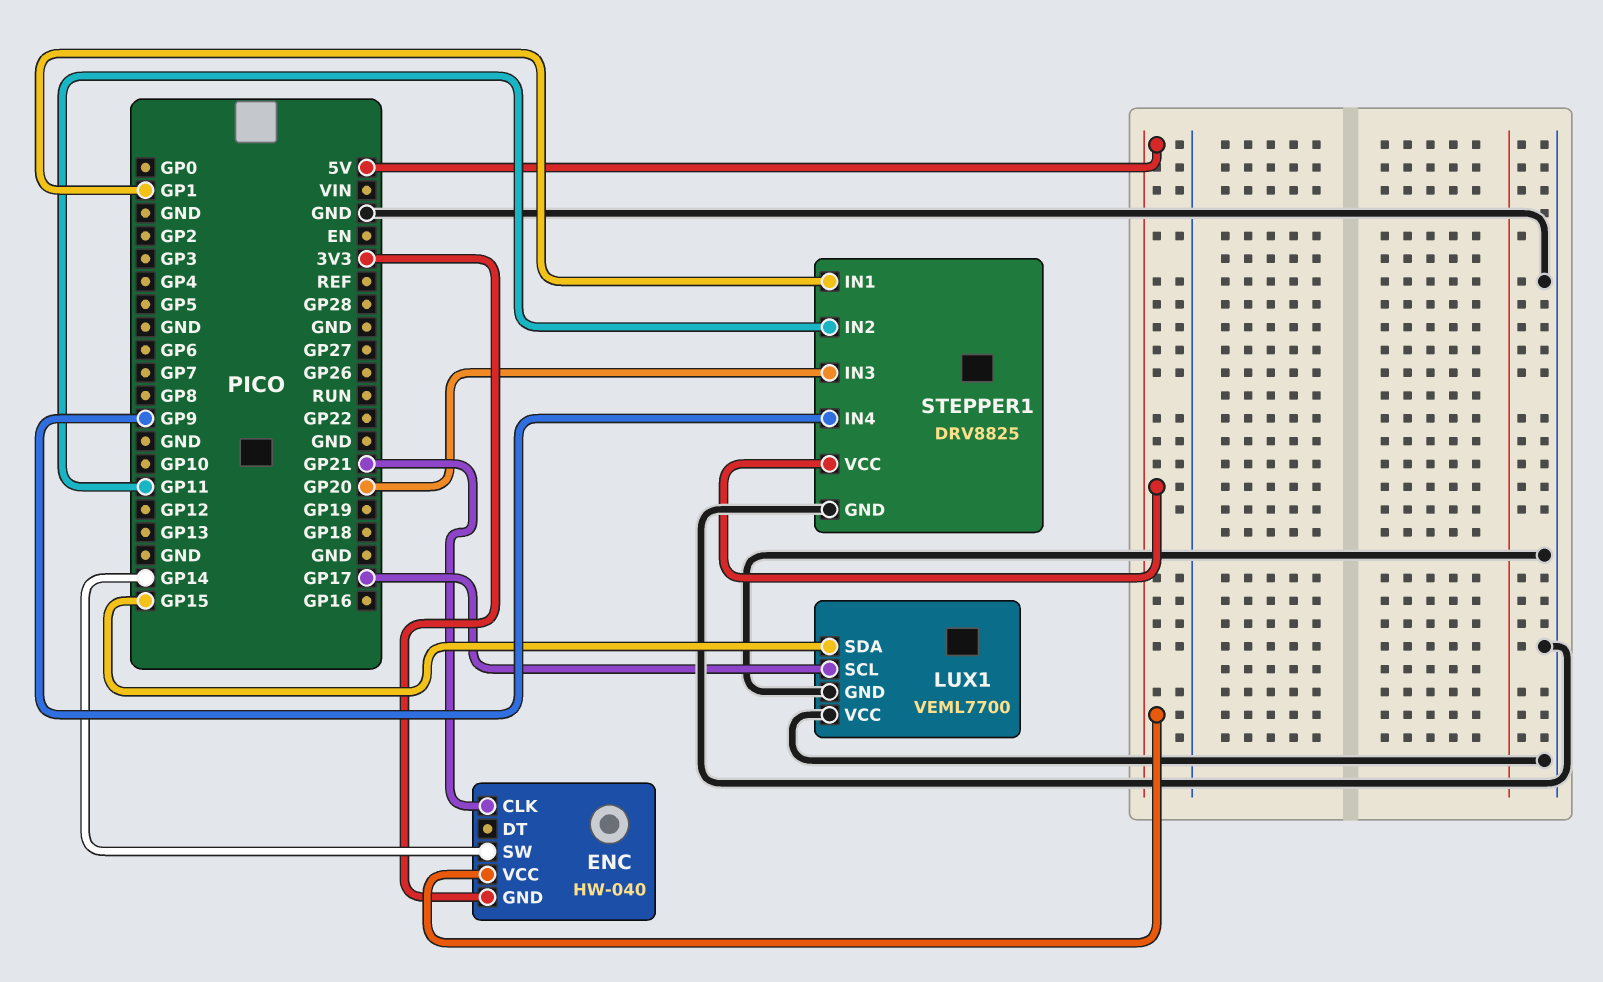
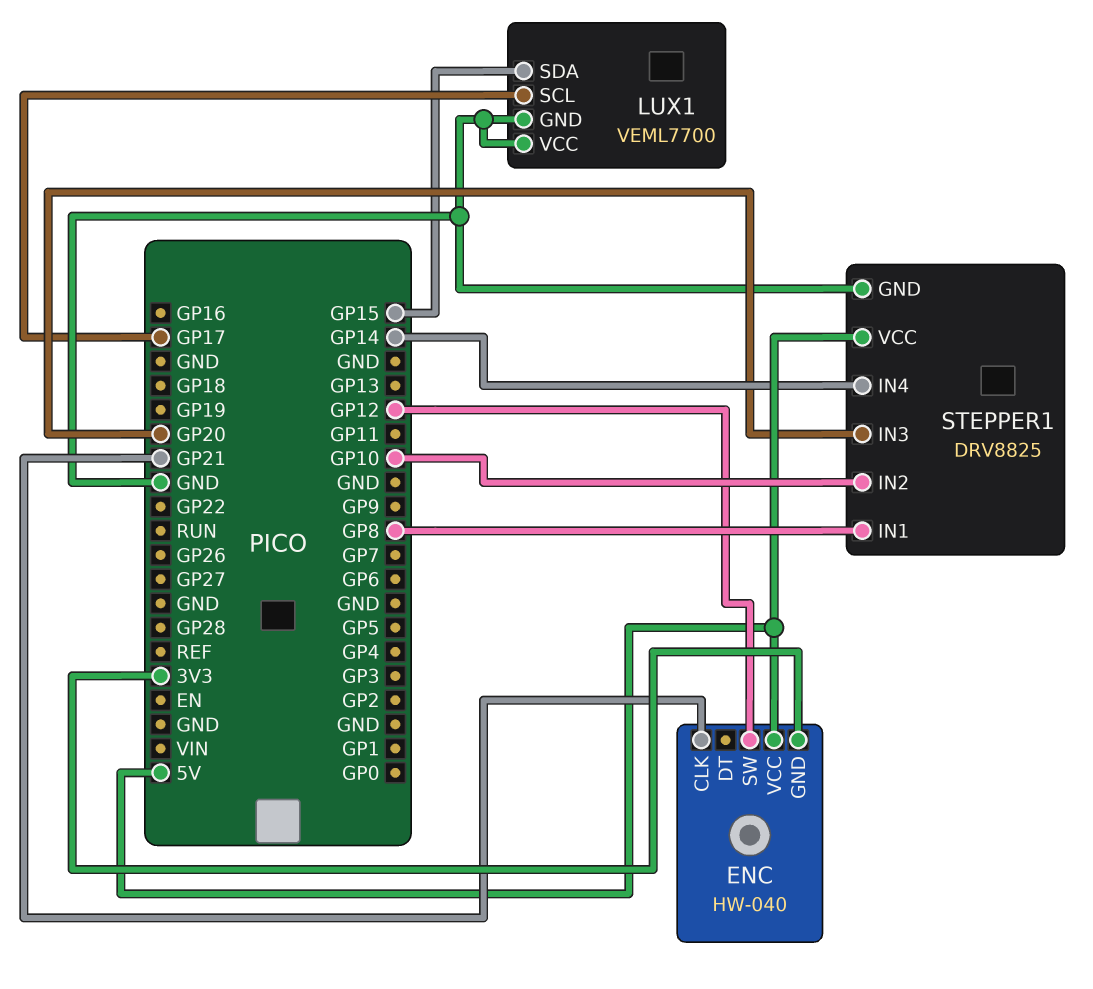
ENC pin SW: GP14 -> GP12
STEPPER1 pin IN1: GP1 -> GP8
STEPPER1 pin IN2: GP11 -> GP10
STEPPER1 pin IN4: GP9 -> GP14

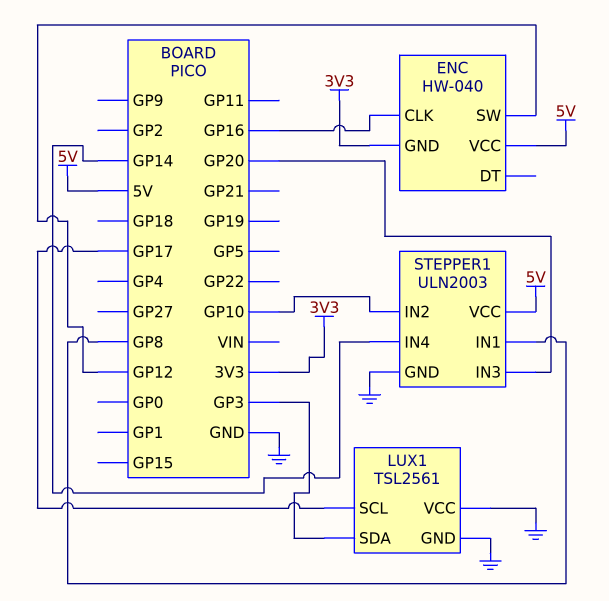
ENC pin CLK: GP21 -> GP16
LUX1: VEML7700 -> TSL2561
LUX1 pin SDA: GP15 -> GP3
STEPPER1: DRV8825 -> ULN2003

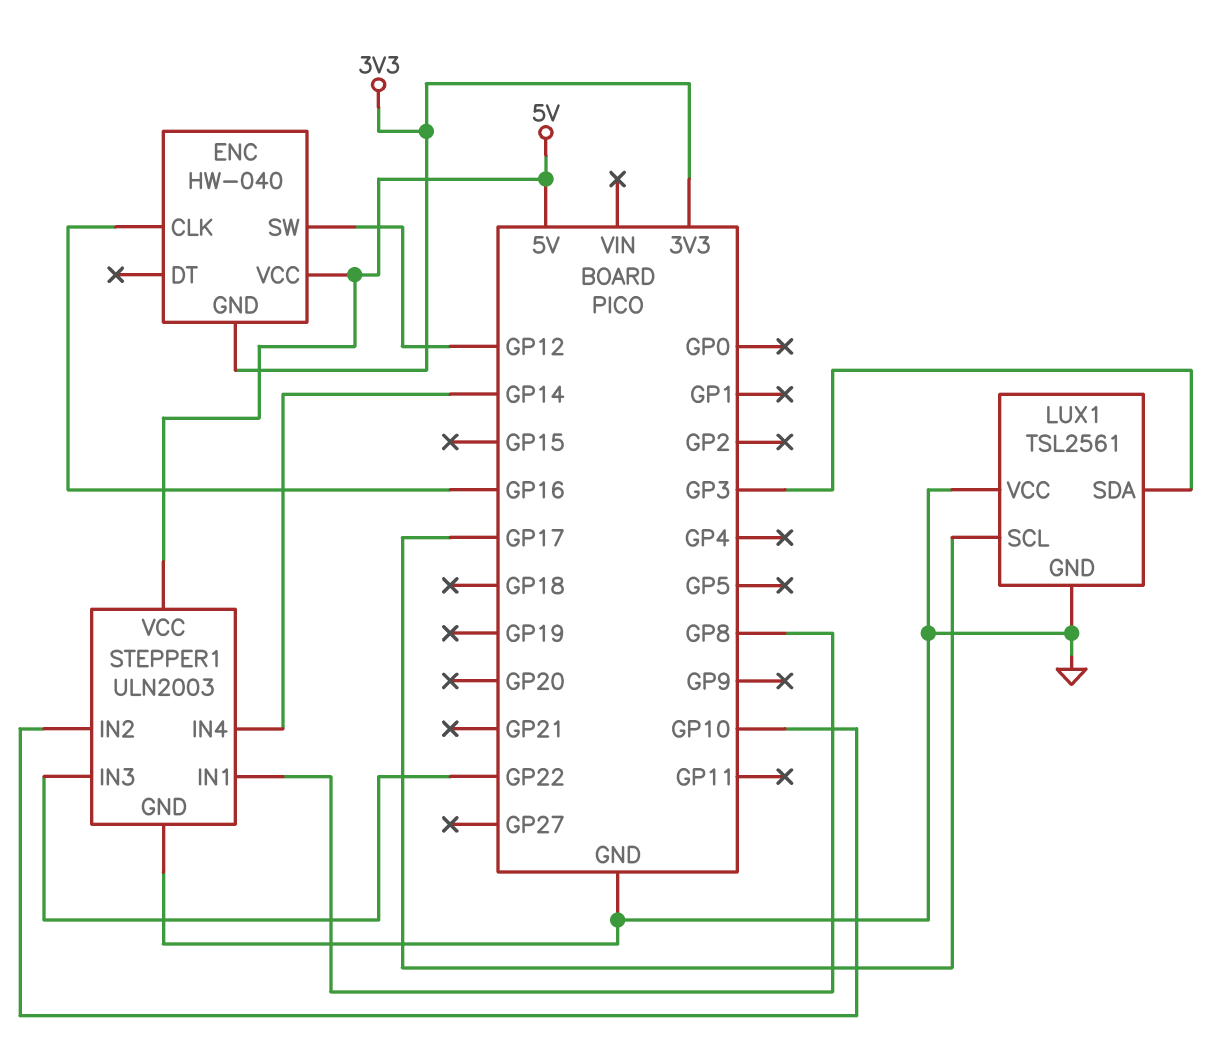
STEPPER1 pin IN3: GP20 -> GP22

